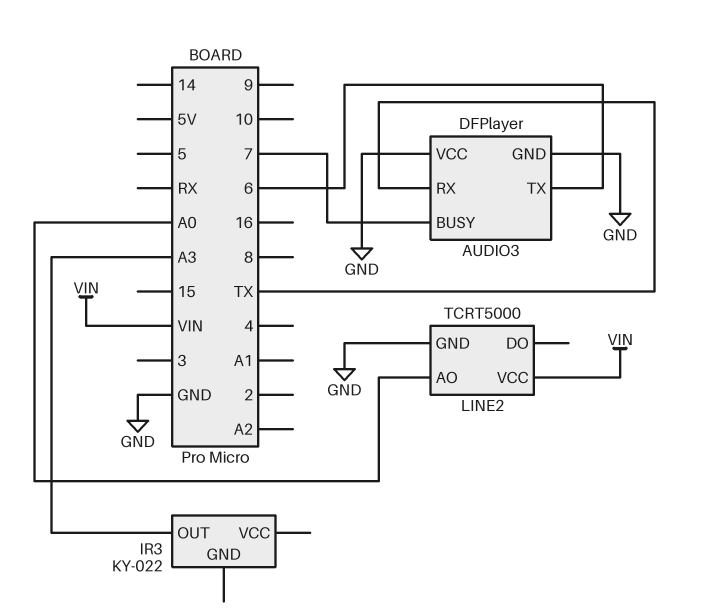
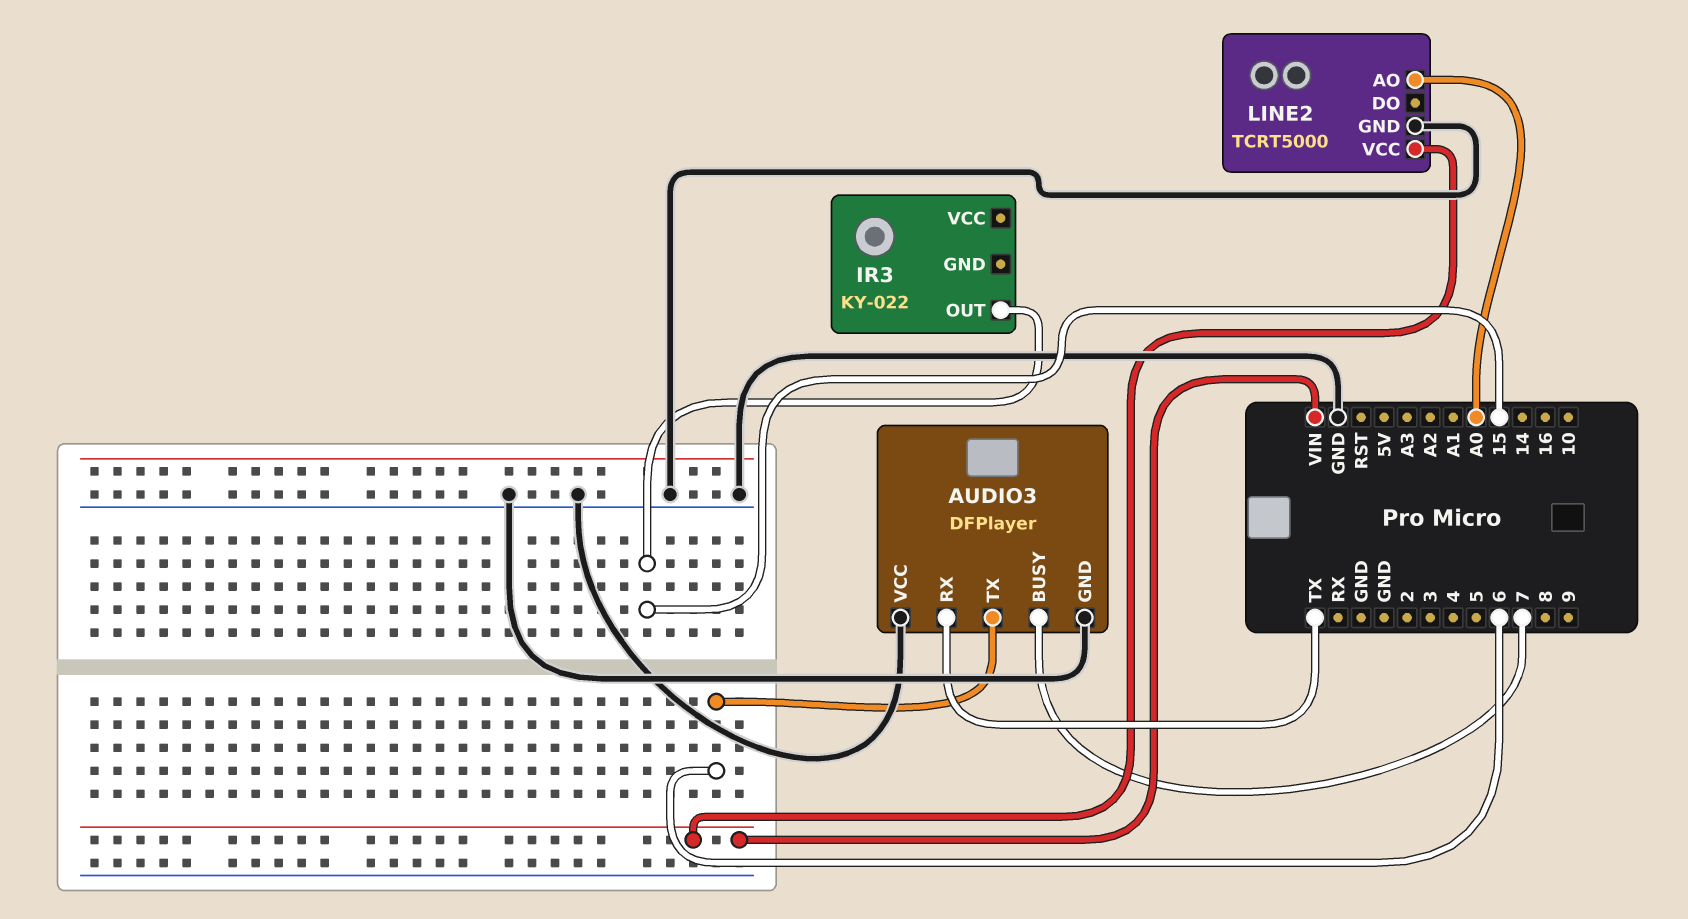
IR3 pin OUT: A3 -> 15

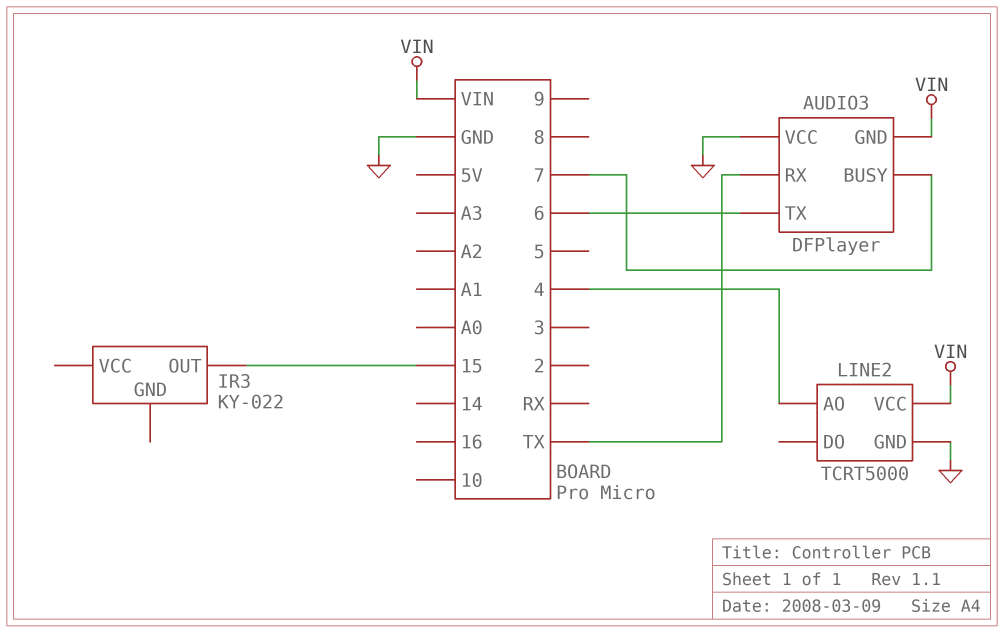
AUDIO3 pin GND: GND -> VIN
LINE2 pin AO: A0 -> 4

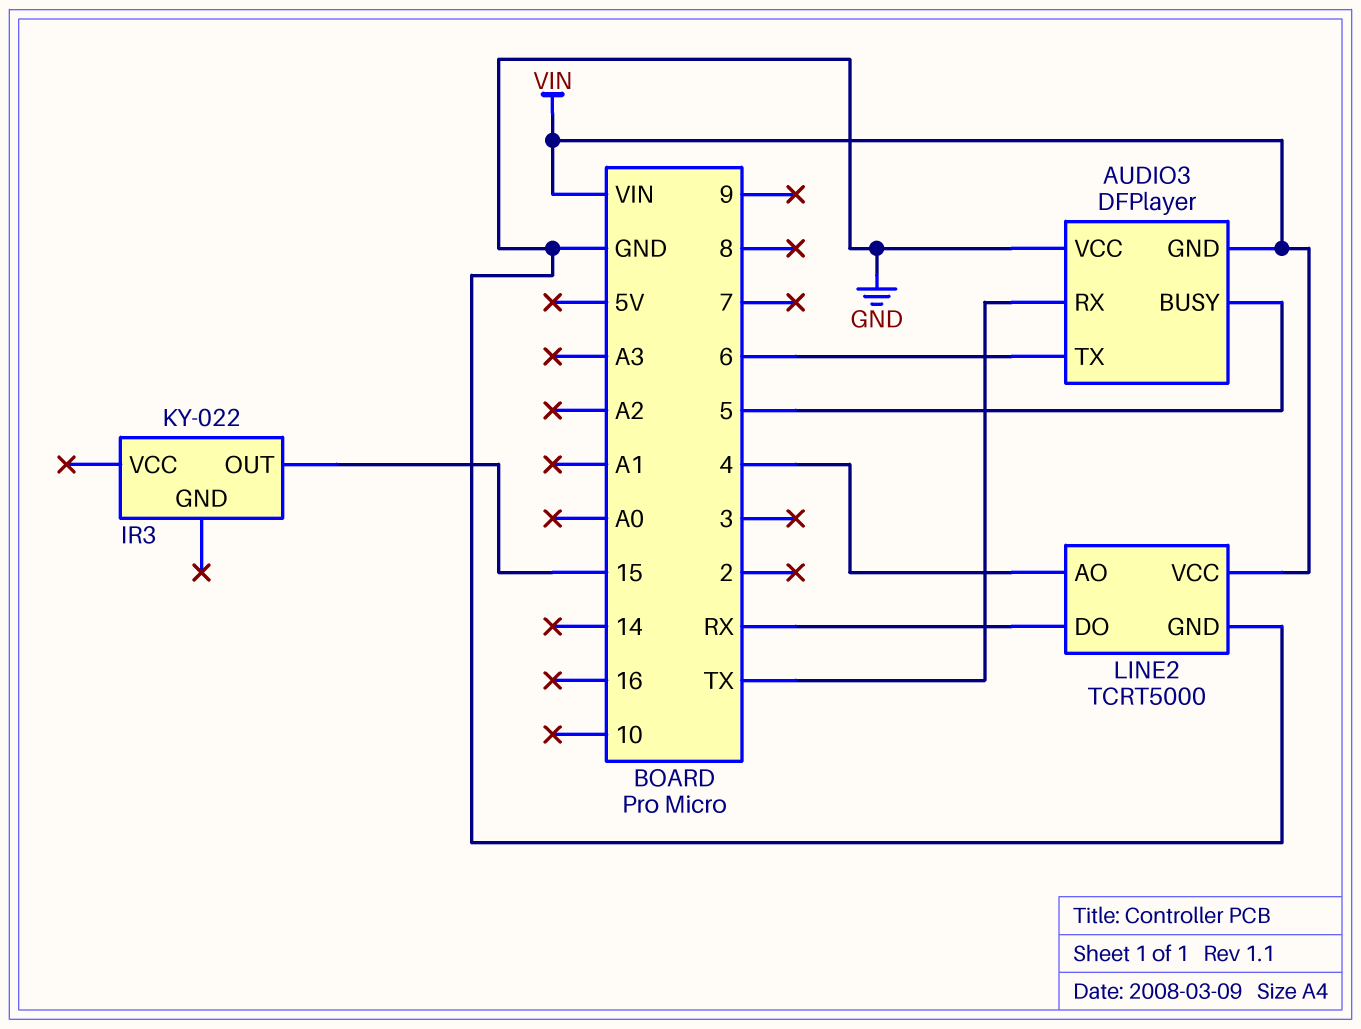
AUDIO3 pin BUSY: 7 -> 5
LINE2 pin DO: none -> RX

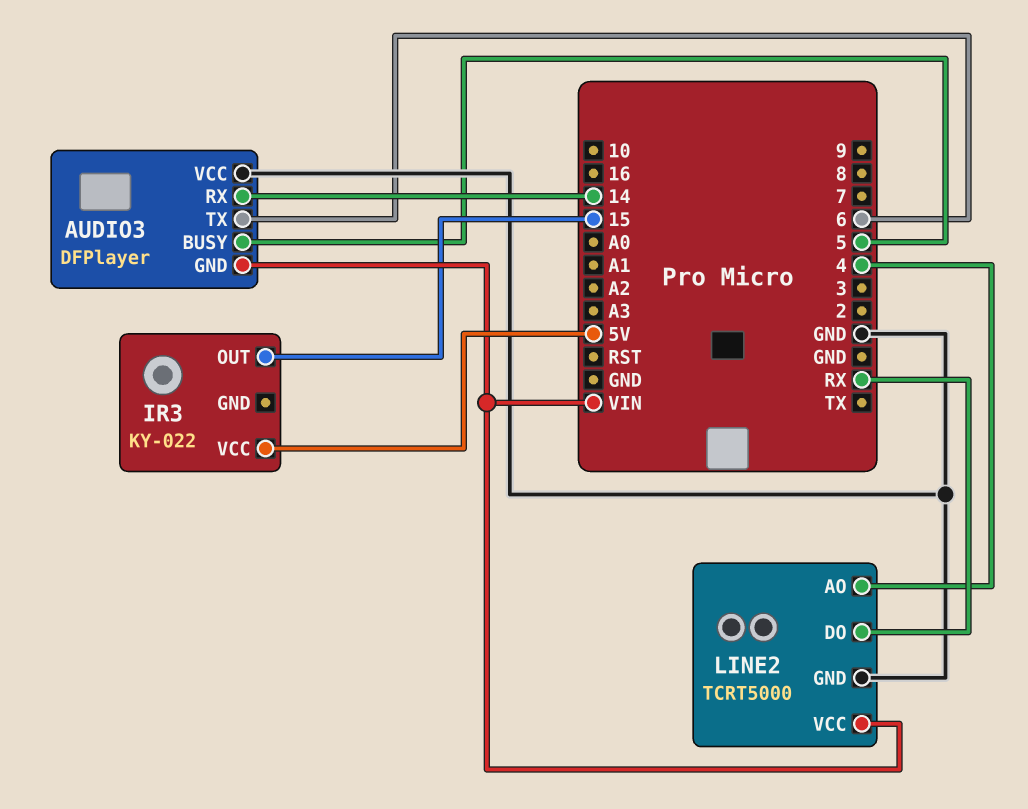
AUDIO3 pin RX: TX -> 14
IR3 pin VCC: none -> 5V

